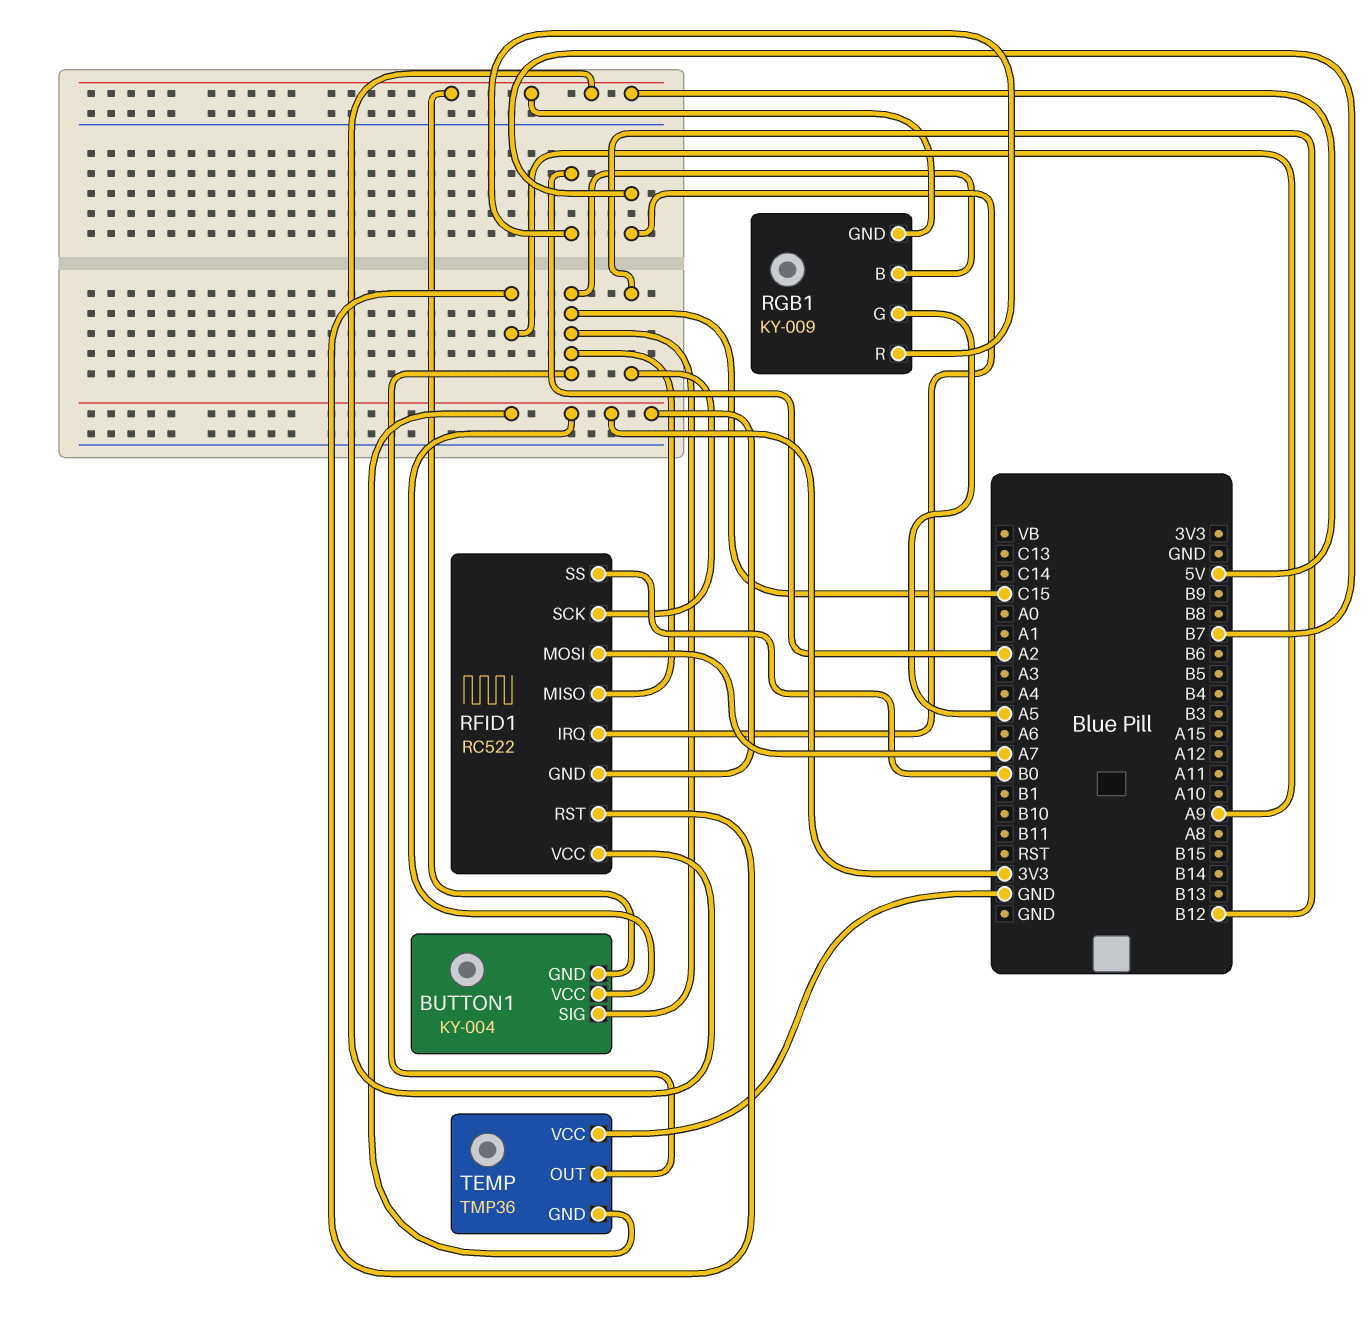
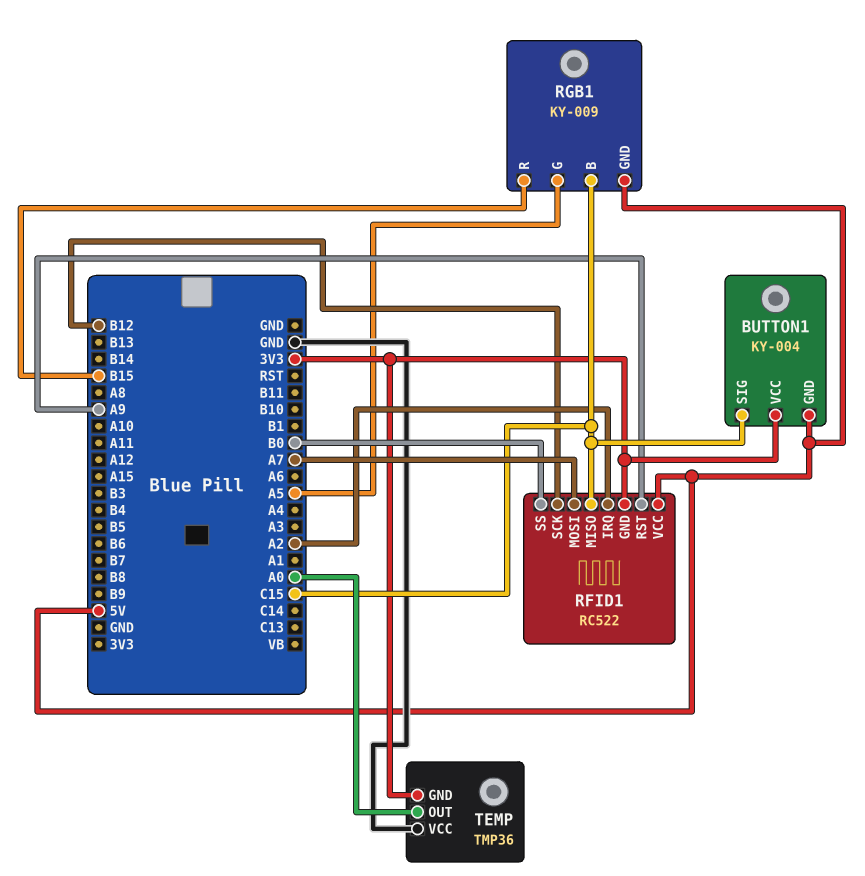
RFID1 pin IRQ: B7 -> A2
RGB1 pin R: A2 -> B15
TEMP pin OUT: C15 -> A0

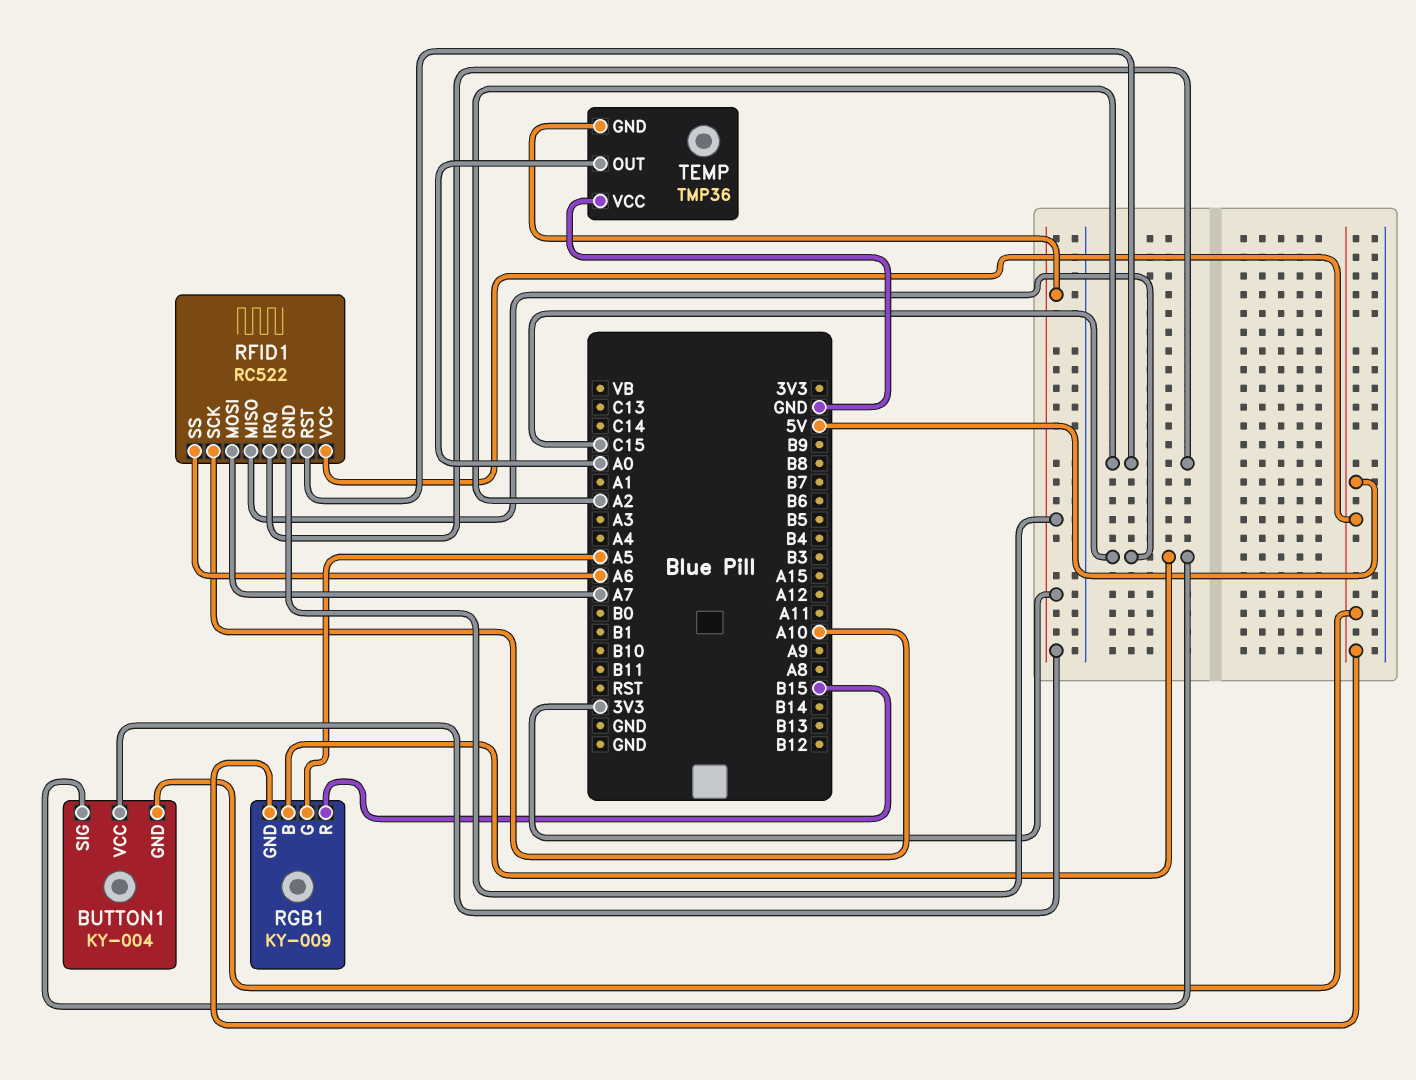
RFID1 pin RST: A9 -> A2
RFID1 pin SCK: B12 -> A10
RFID1 pin SS: B0 -> A6

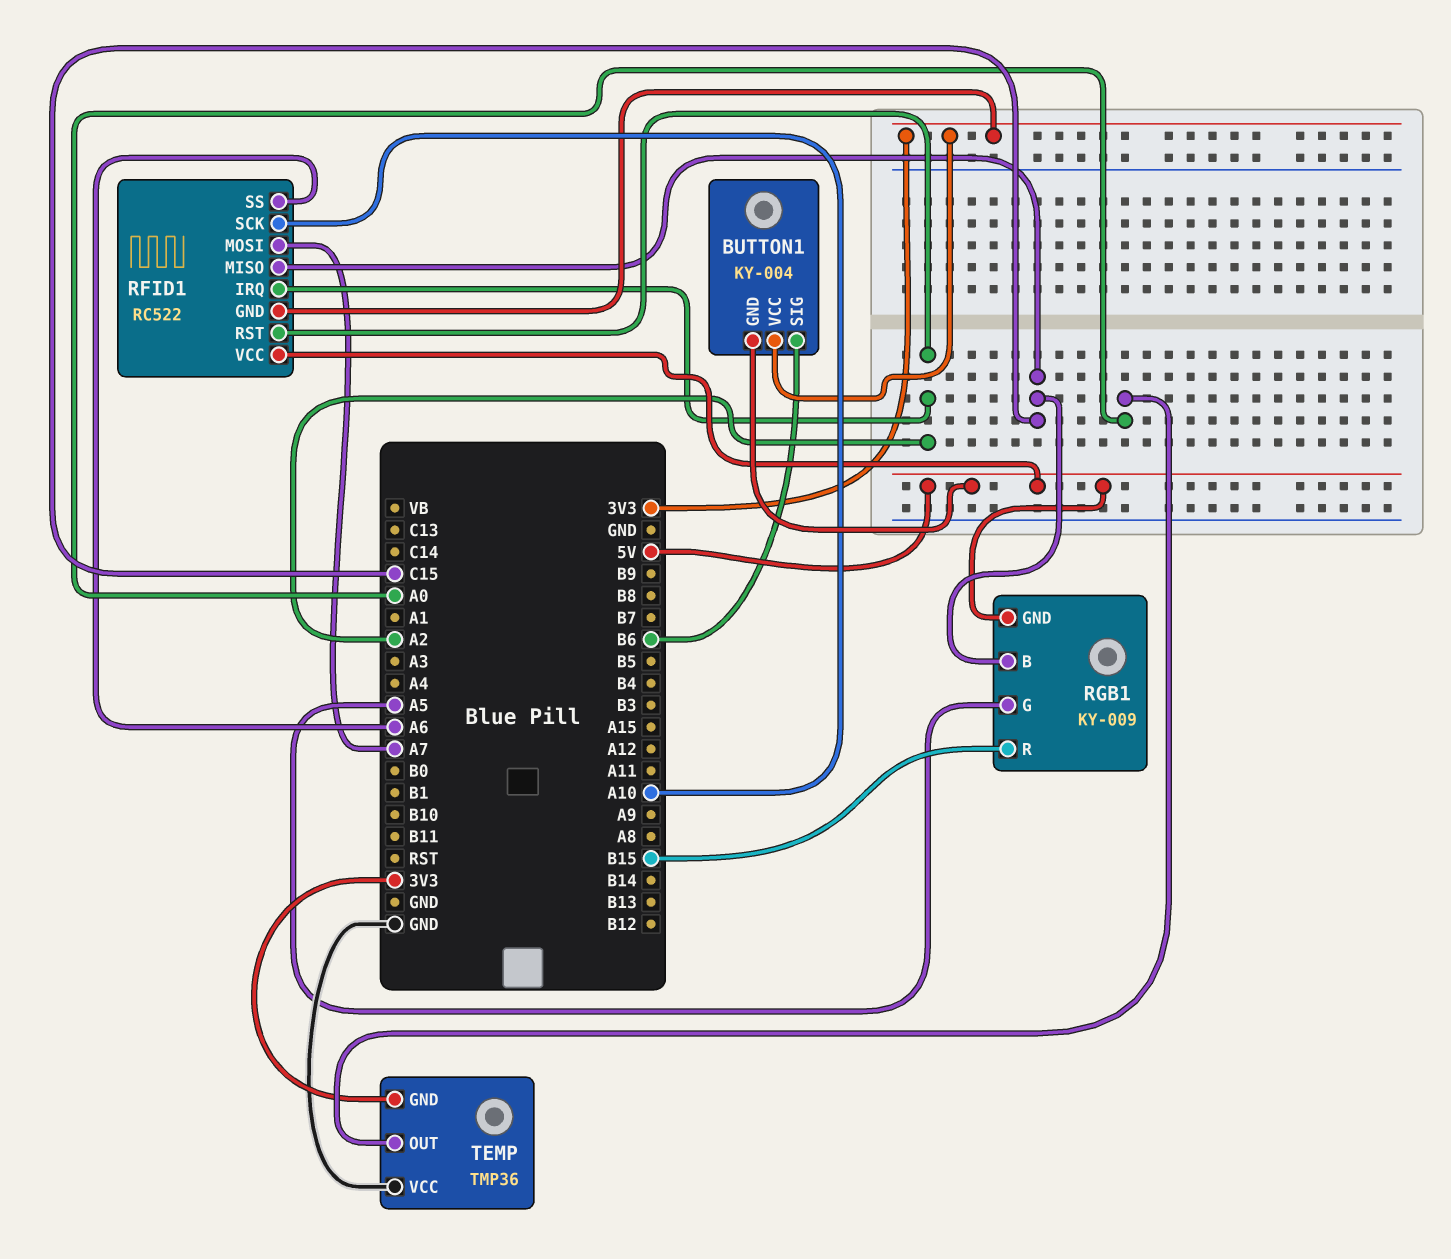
BUTTON1 pin SIG: C15 -> B6

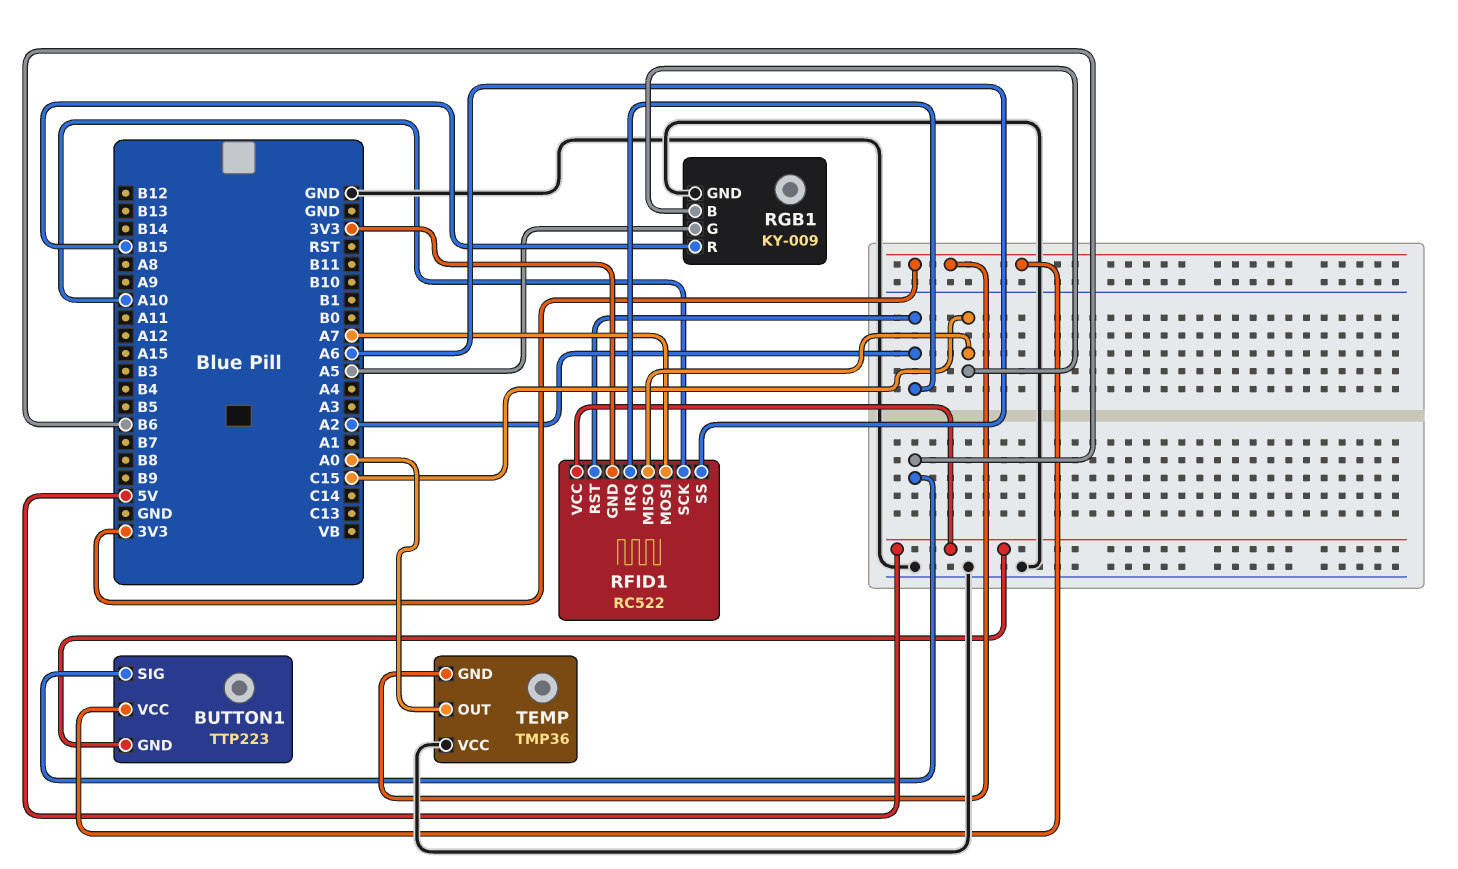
BUTTON1: KY-004 -> TTP223
RGB1 pin GND: 5V -> GND

